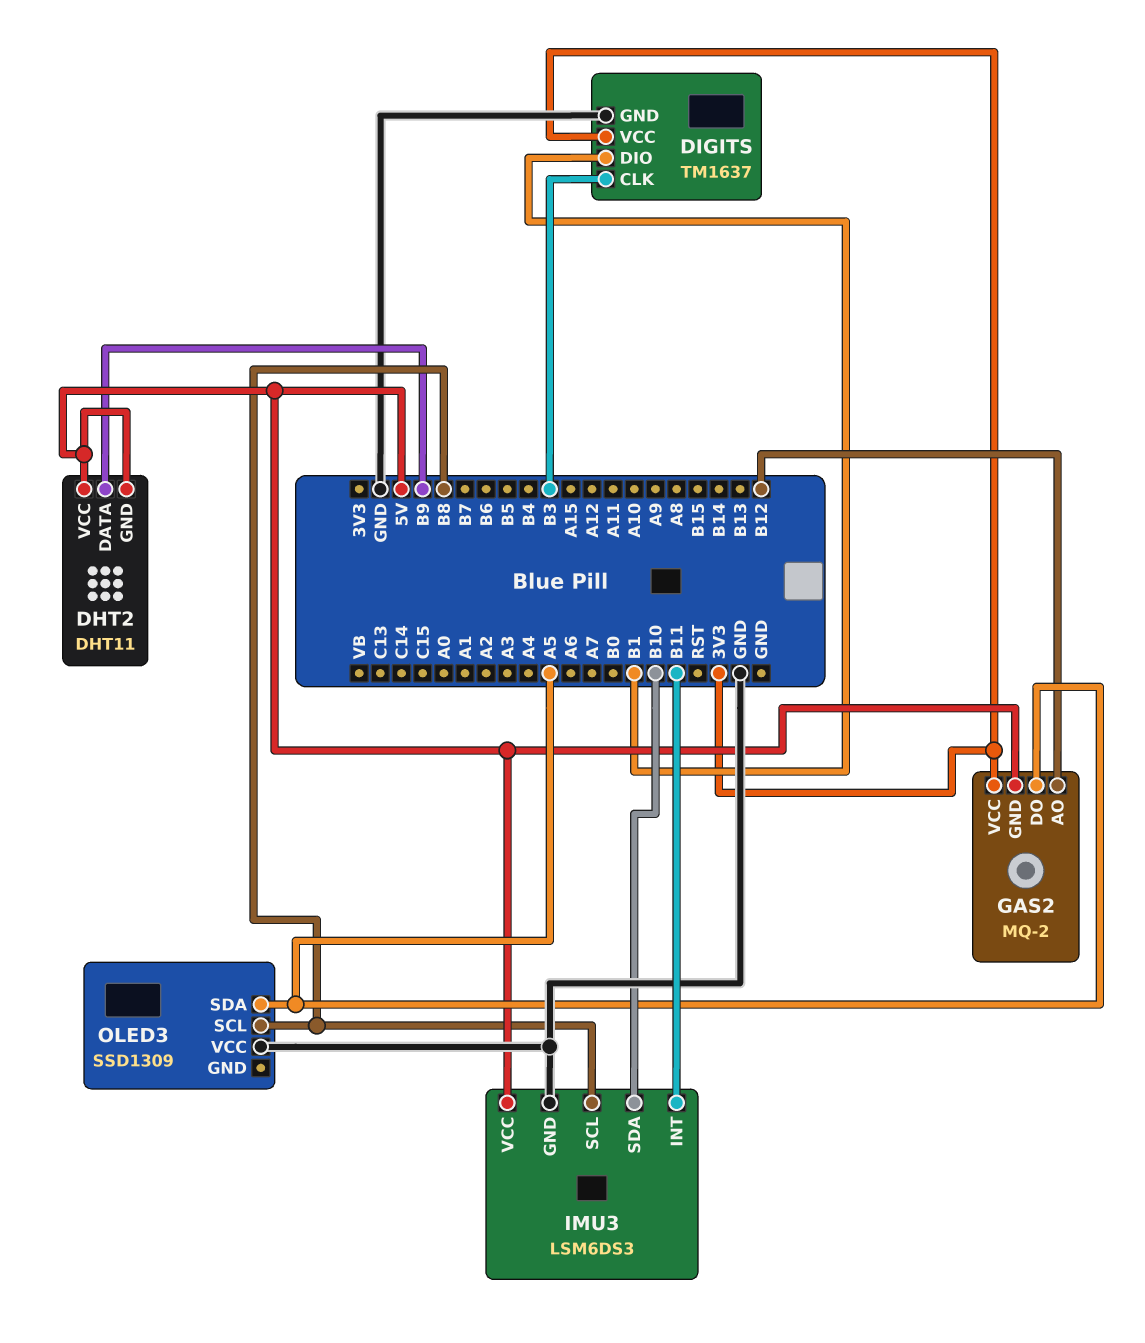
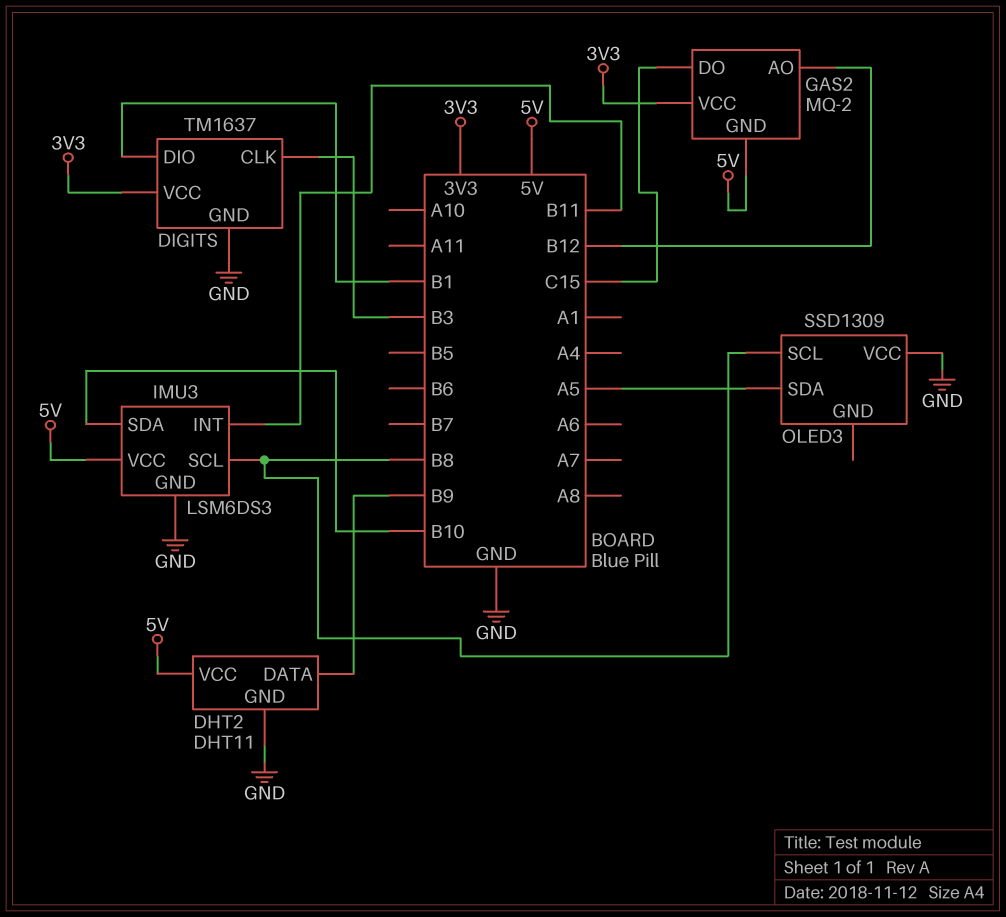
DHT2 pin GND: 5V -> GND
GAS2 pin DO: A5 -> C15

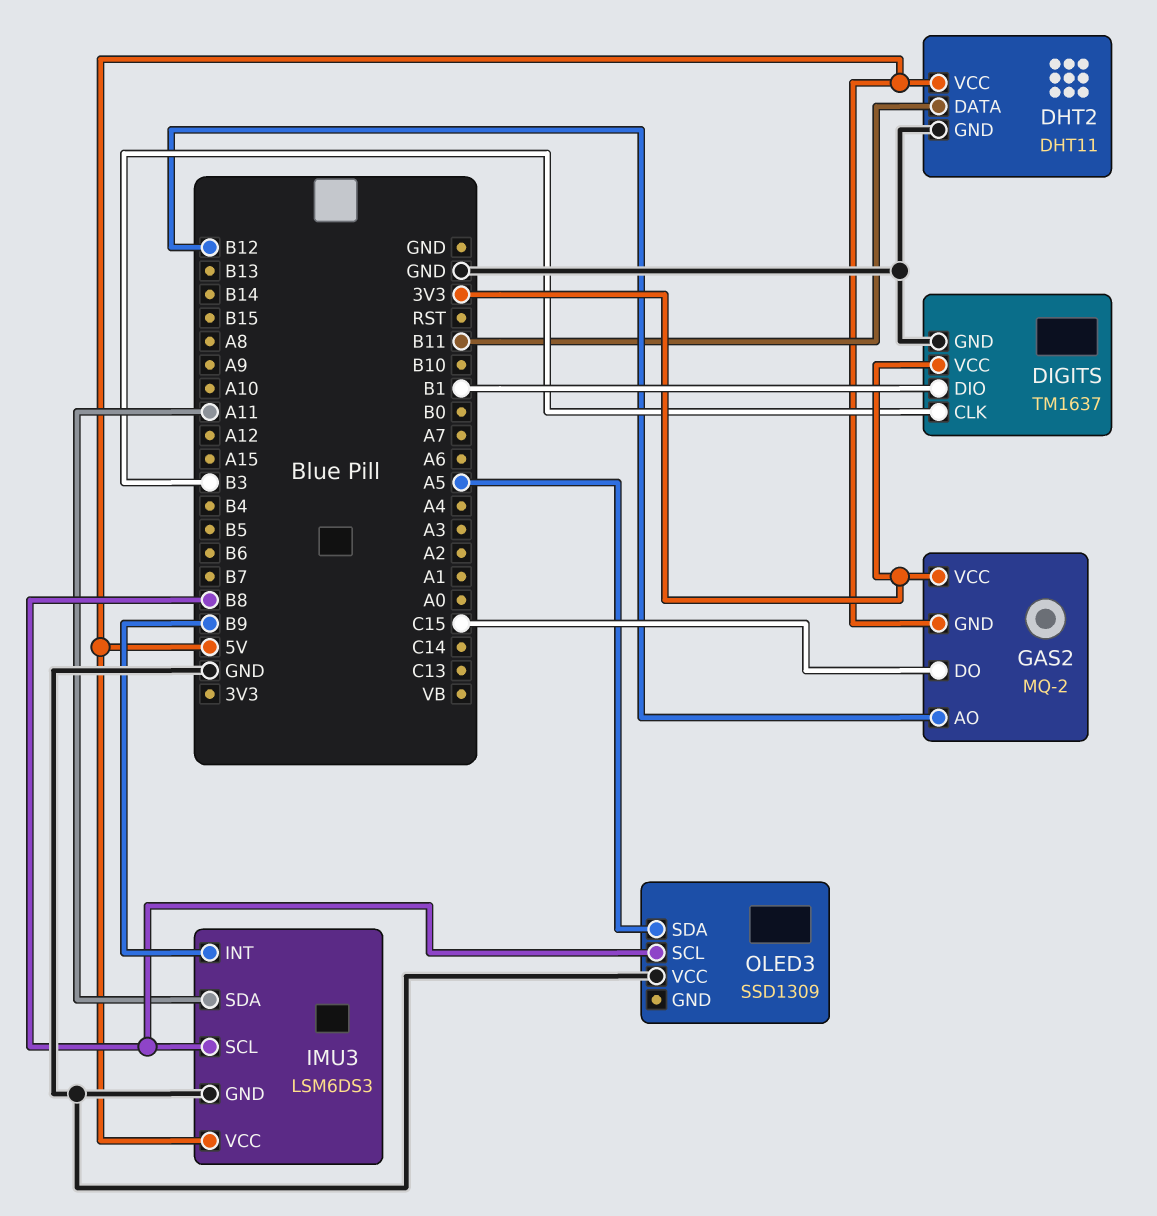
DHT2 pin DATA: B9 -> B11
IMU3 pin INT: B11 -> B9
IMU3 pin SDA: B10 -> A11

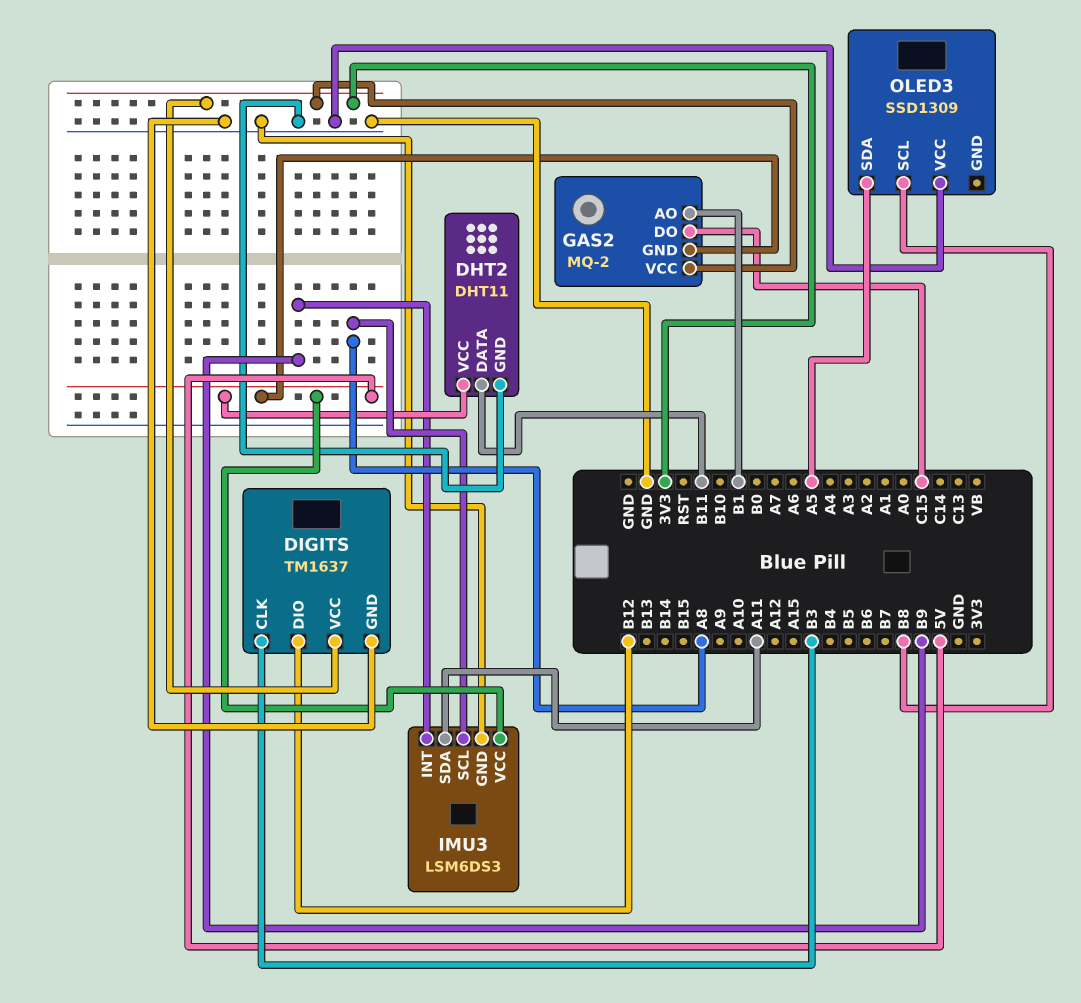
DIGITS pin DIO: B1 -> B12
GAS2 pin AO: B12 -> B1
IMU3 pin SCL: B8 -> A8

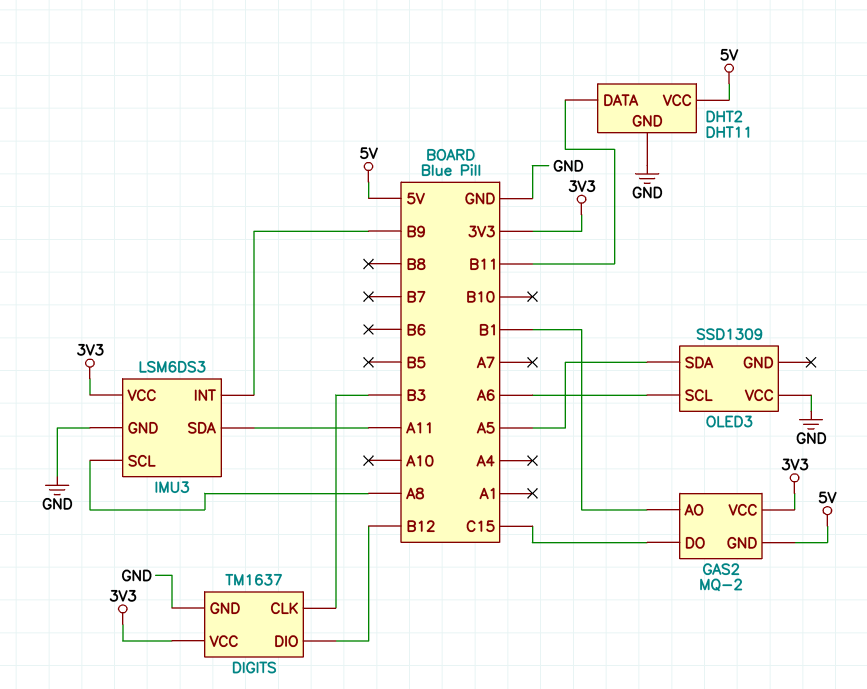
IMU3 pin VCC: 5V -> 3V3
OLED3 pin SCL: B8 -> A6

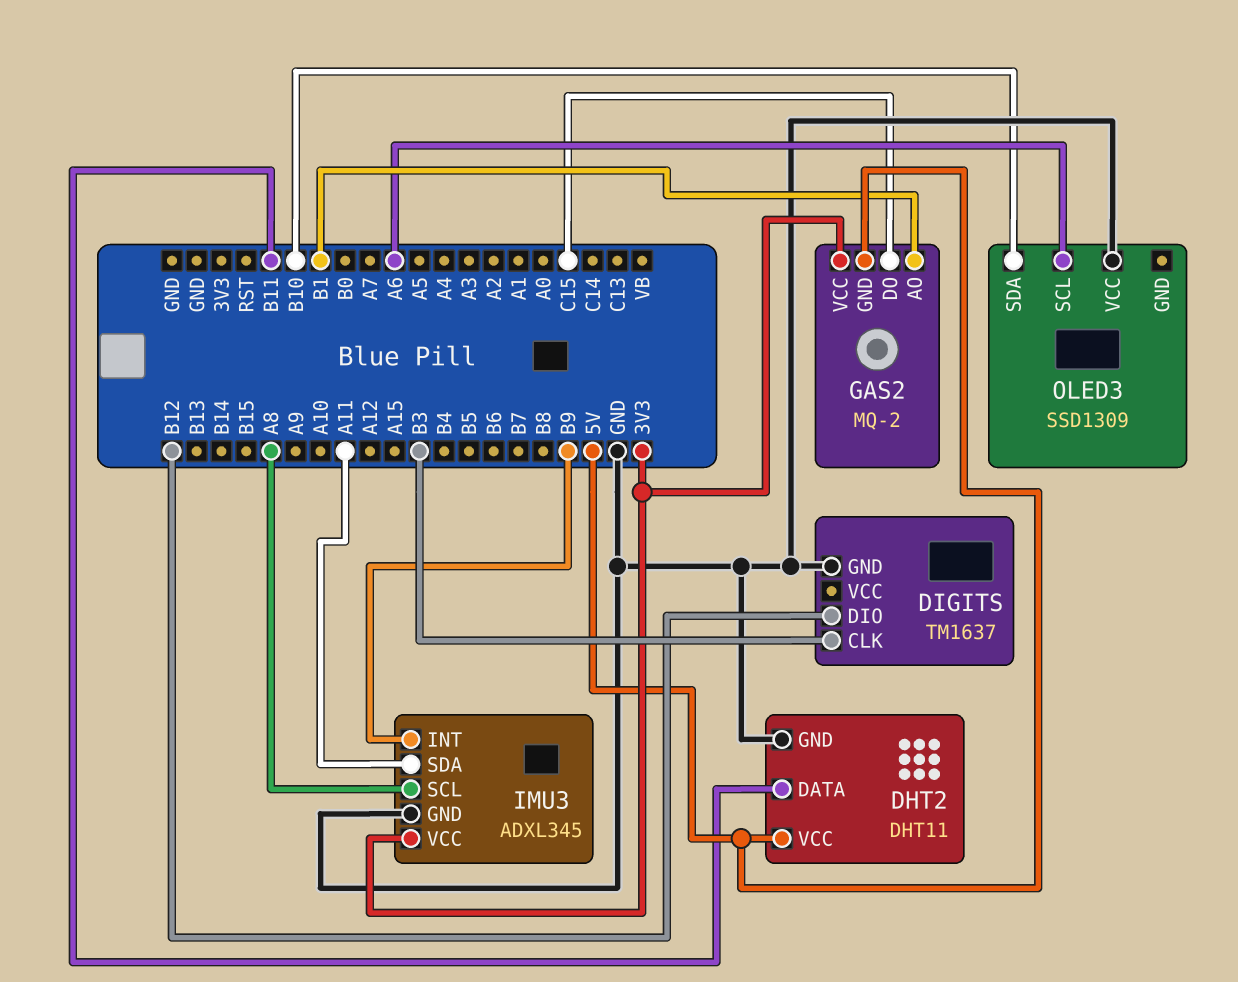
DIGITS pin VCC: 3V3 -> none
IMU3: LSM6DS3 -> ADXL345
OLED3 pin SDA: A5 -> B10

